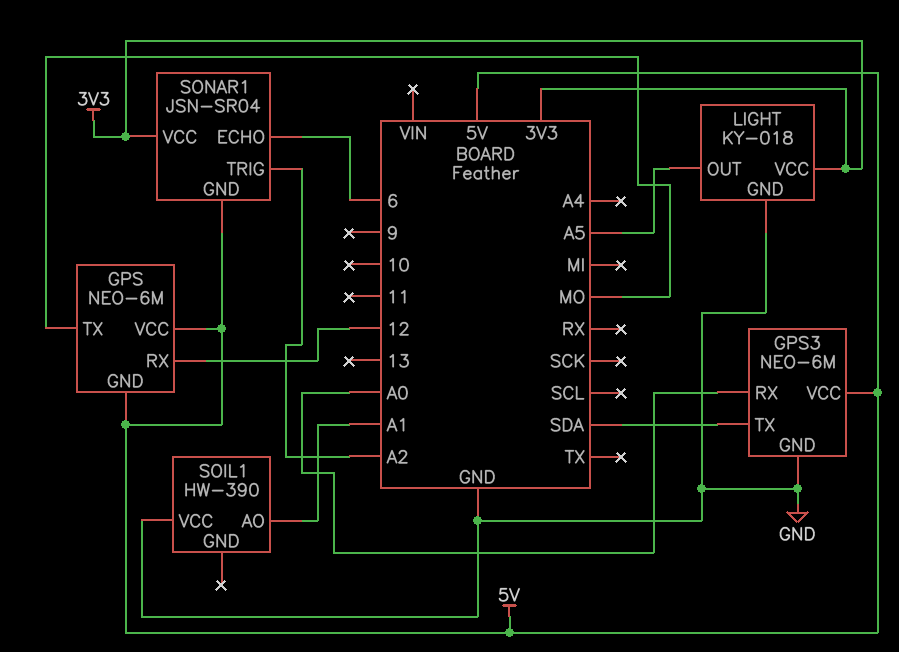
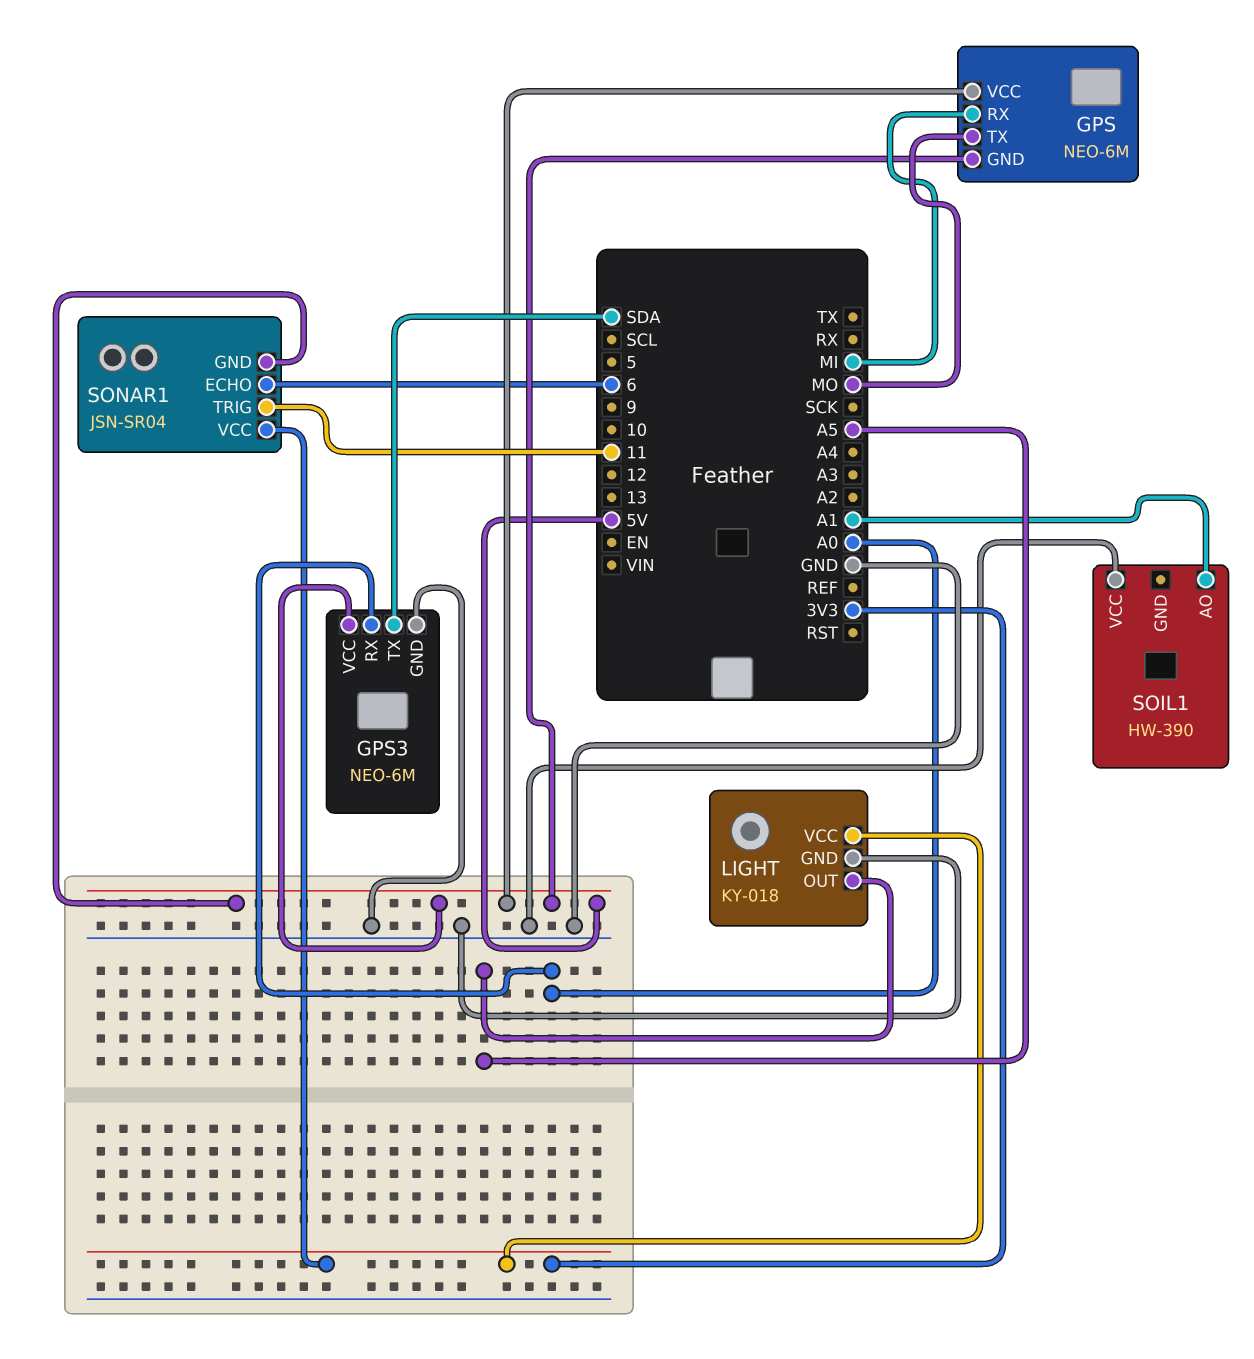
GPS pin RX: 12 -> MI
SONAR1 pin TRIG: A2 -> 11

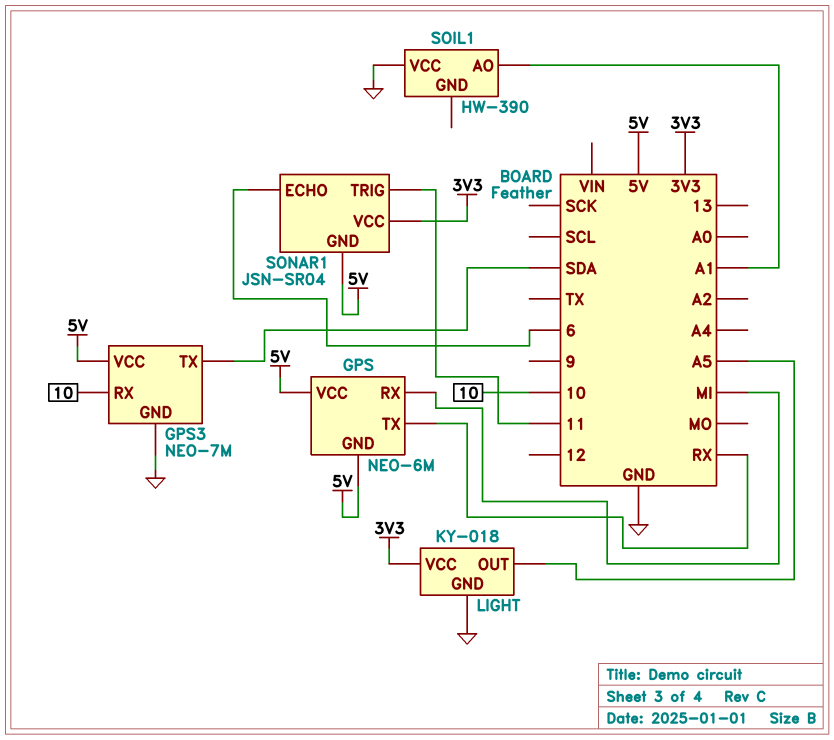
GPS pin TX: MO -> RX
GPS3: NEO-6M -> NEO-7M
GPS3 pin RX: A0 -> 10

